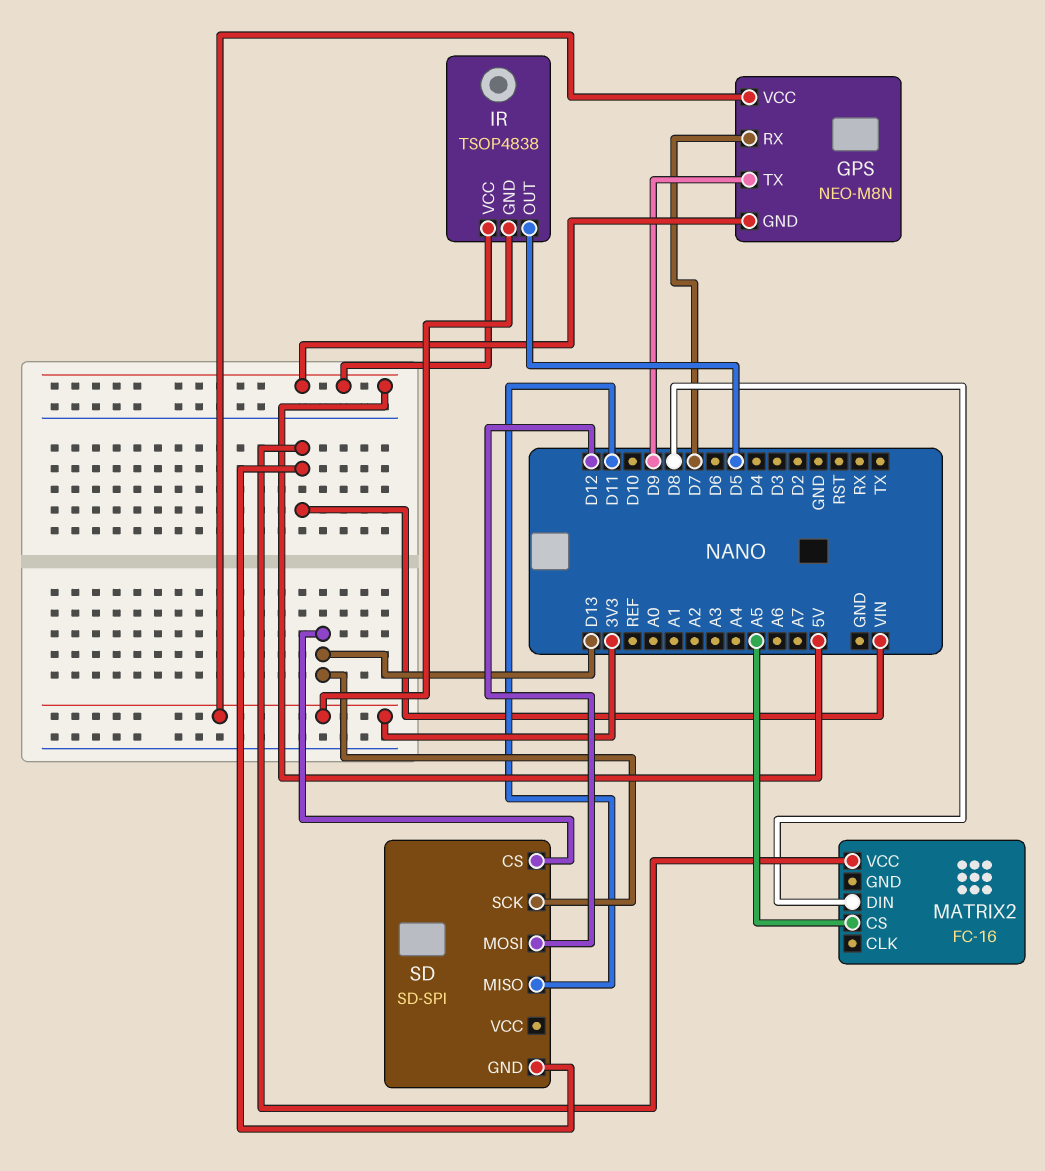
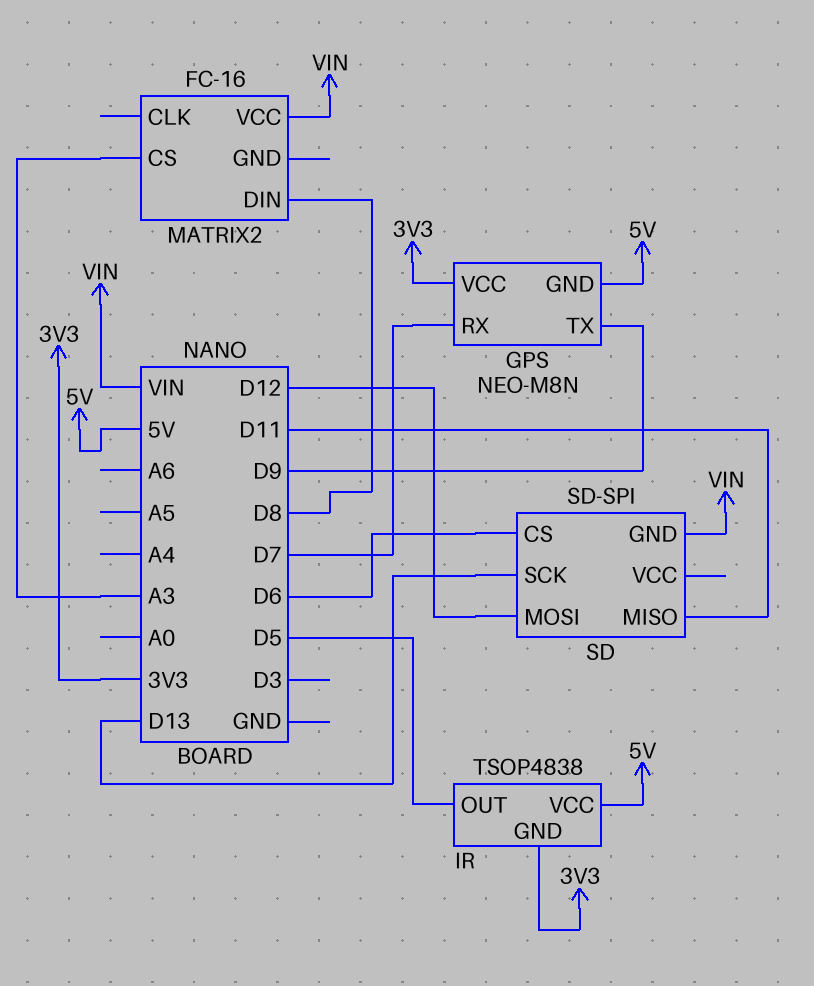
MATRIX2 pin CS: A5 -> A3
SD pin CS: D13 -> D6

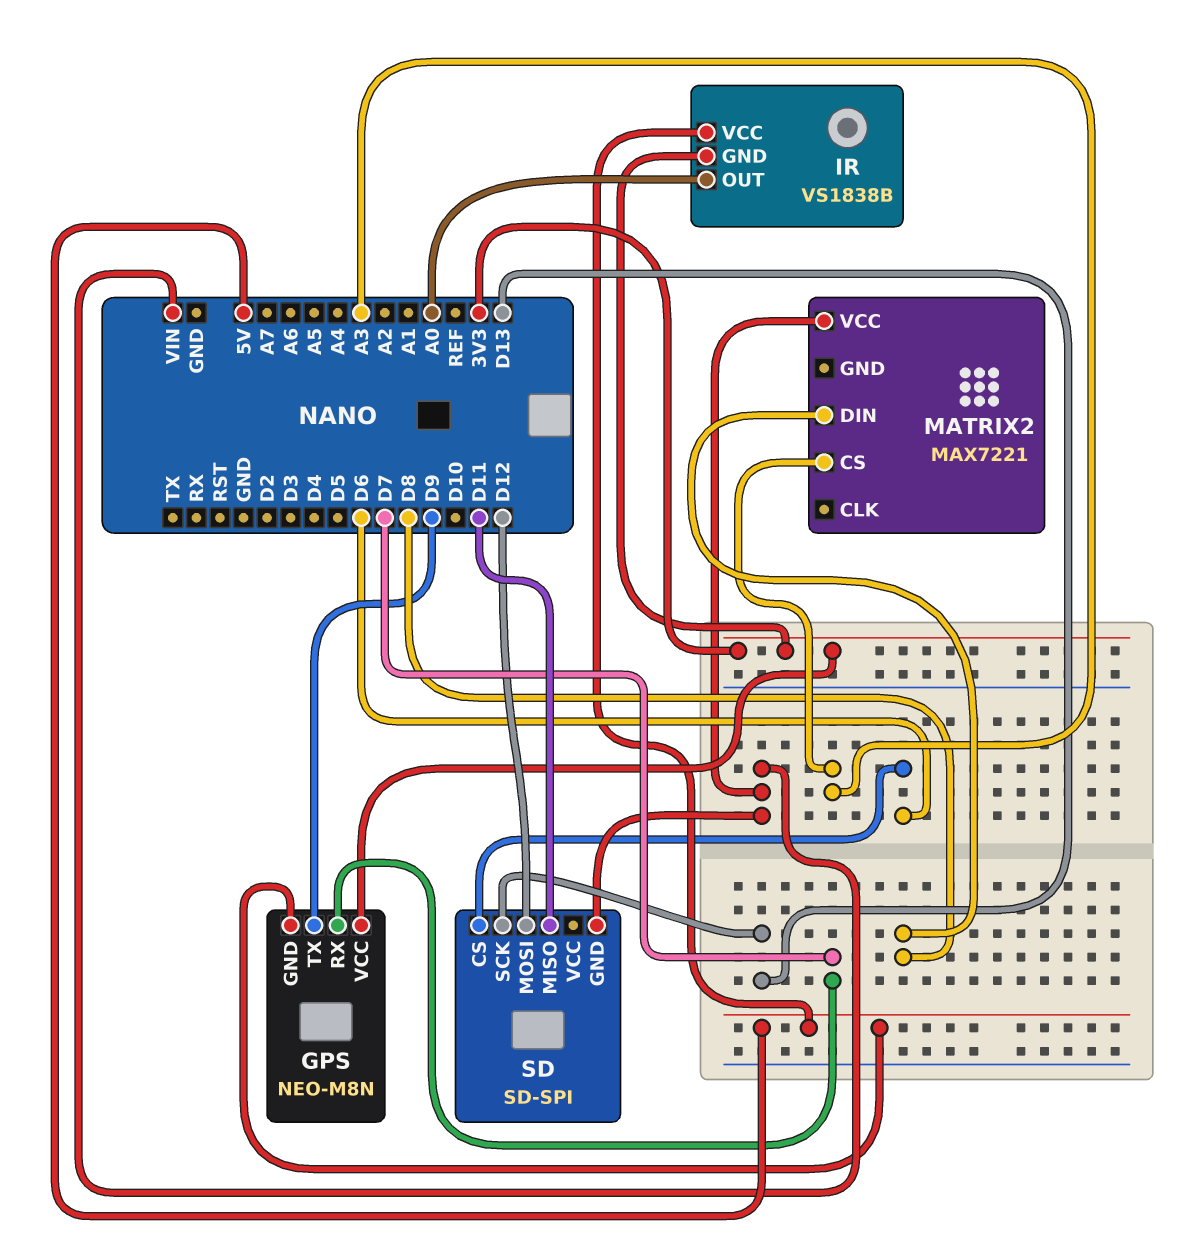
IR: TSOP4838 -> VS1838B
IR pin OUT: D5 -> A0
MATRIX2: FC-16 -> MAX7221

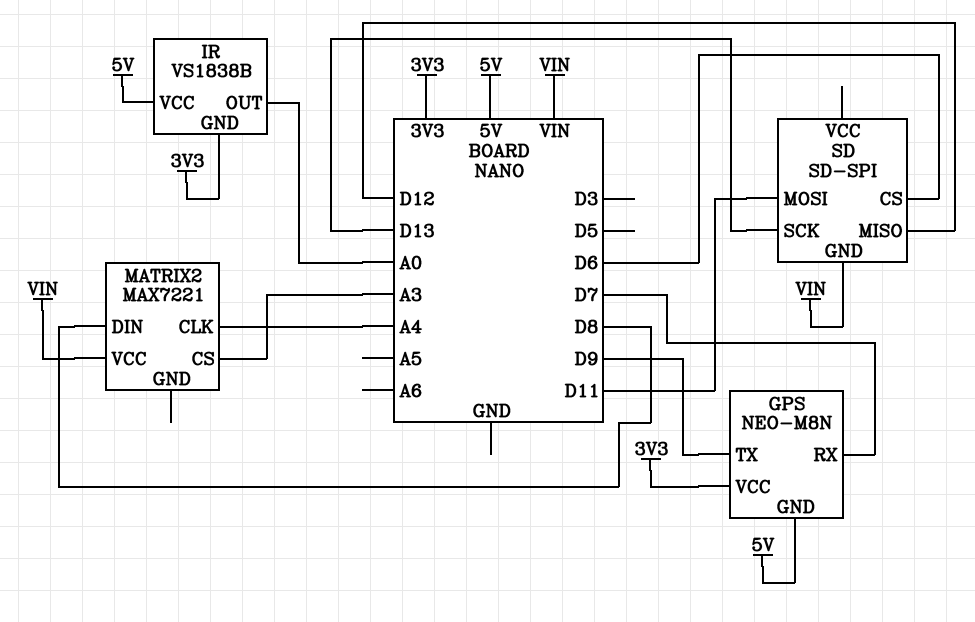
MATRIX2 pin CLK: none -> A4
SD pin MISO: D11 -> D12
SD pin MOSI: D12 -> D11

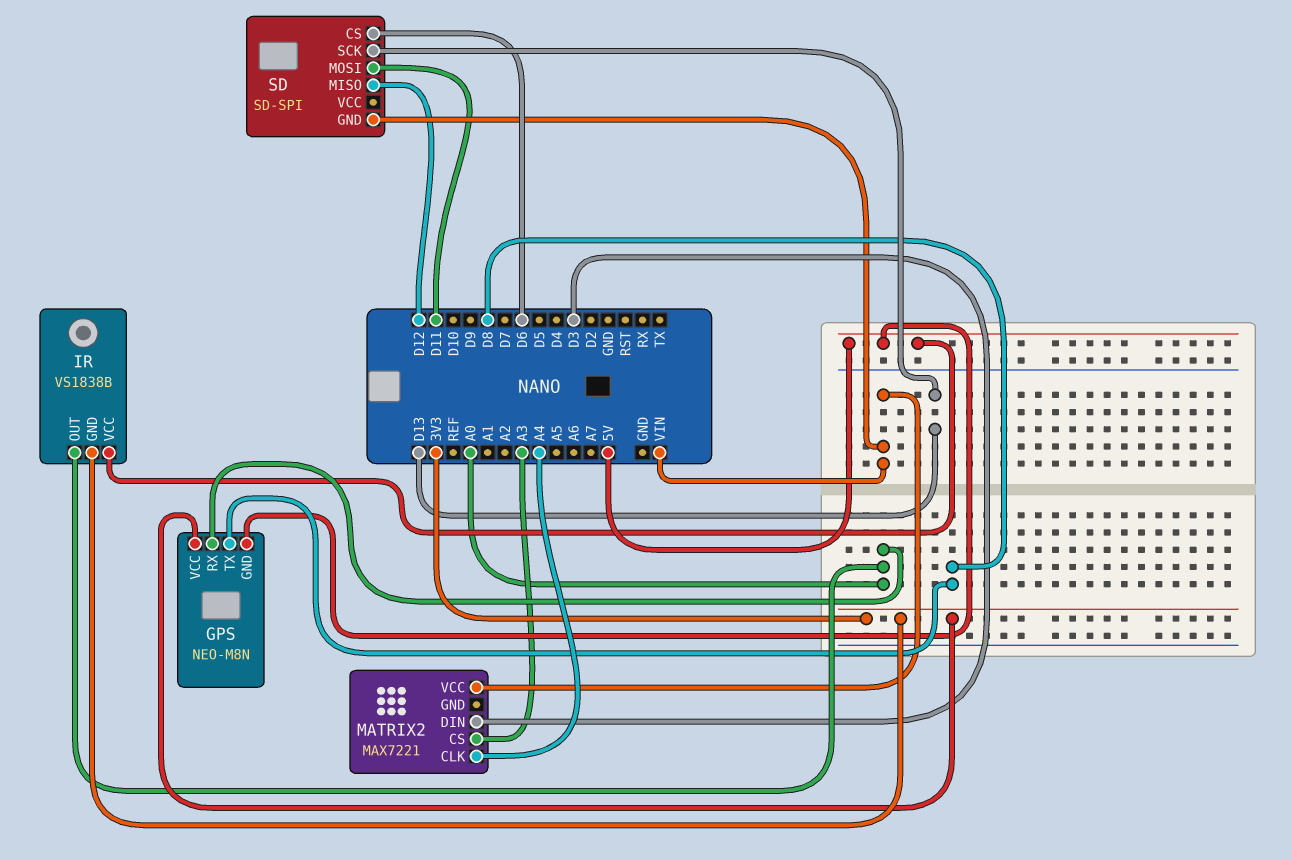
GPS pin RX: D7 -> A0
GPS pin TX: D9 -> D8
MATRIX2 pin DIN: D8 -> D3

